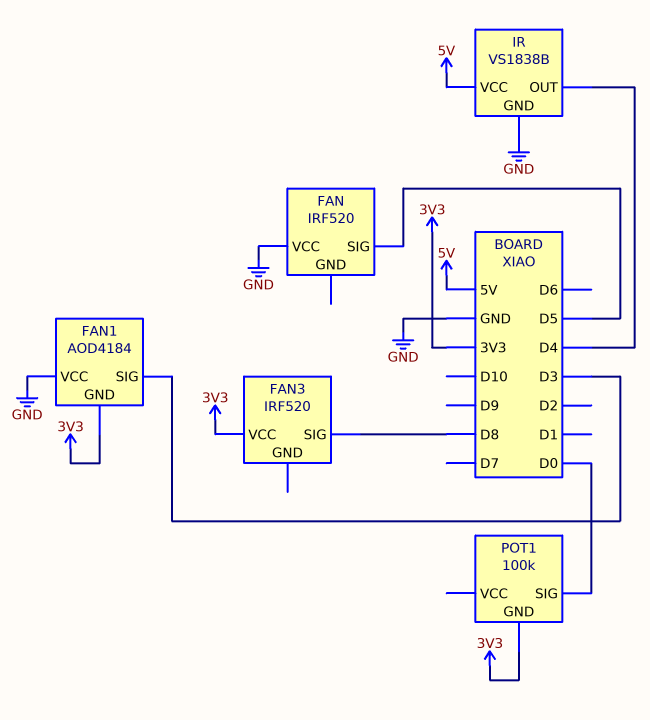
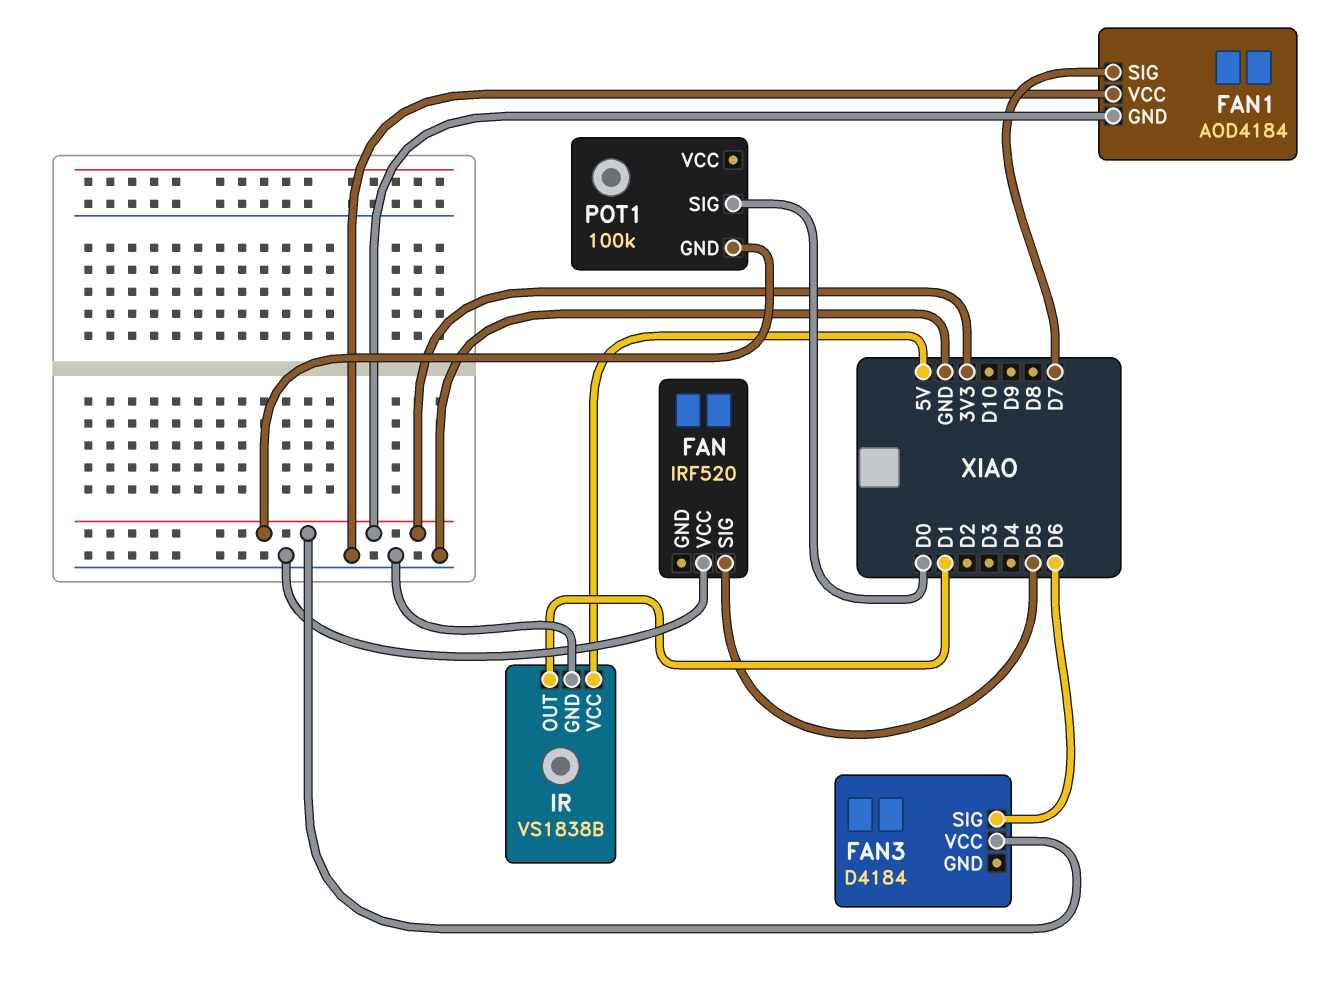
FAN1 pin SIG: D3 -> D7
FAN3: IRF520 -> D4184
FAN3 pin SIG: D8 -> D6
IR pin OUT: D4 -> D1

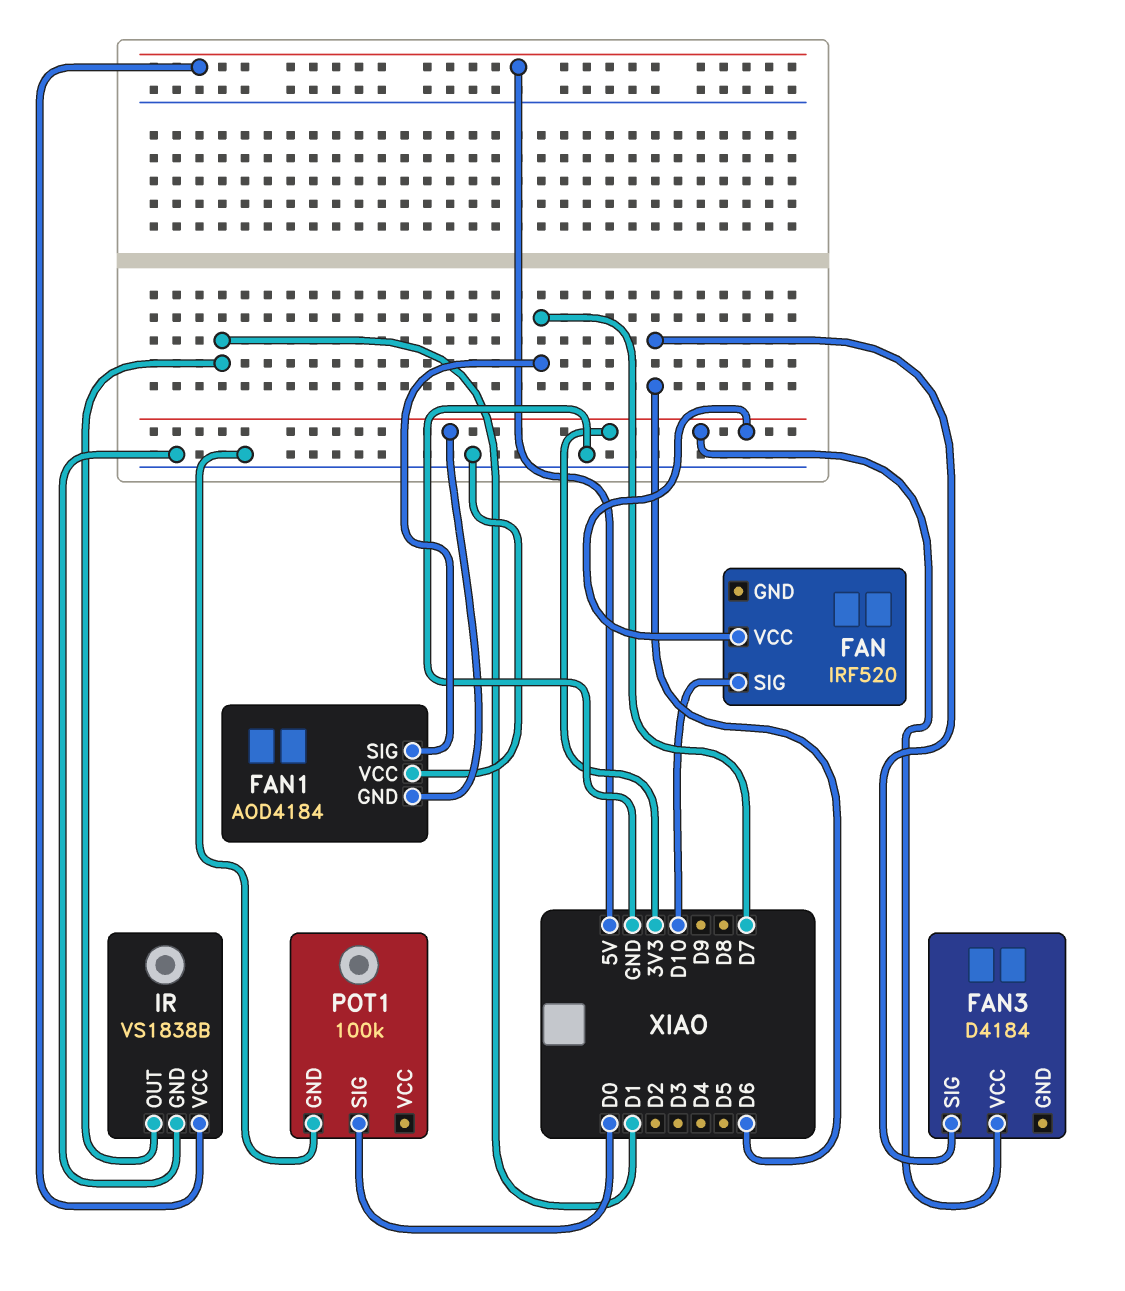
FAN pin SIG: D5 -> D10
FAN pin VCC: GND -> 3V3
POT1 pin GND: 3V3 -> GND

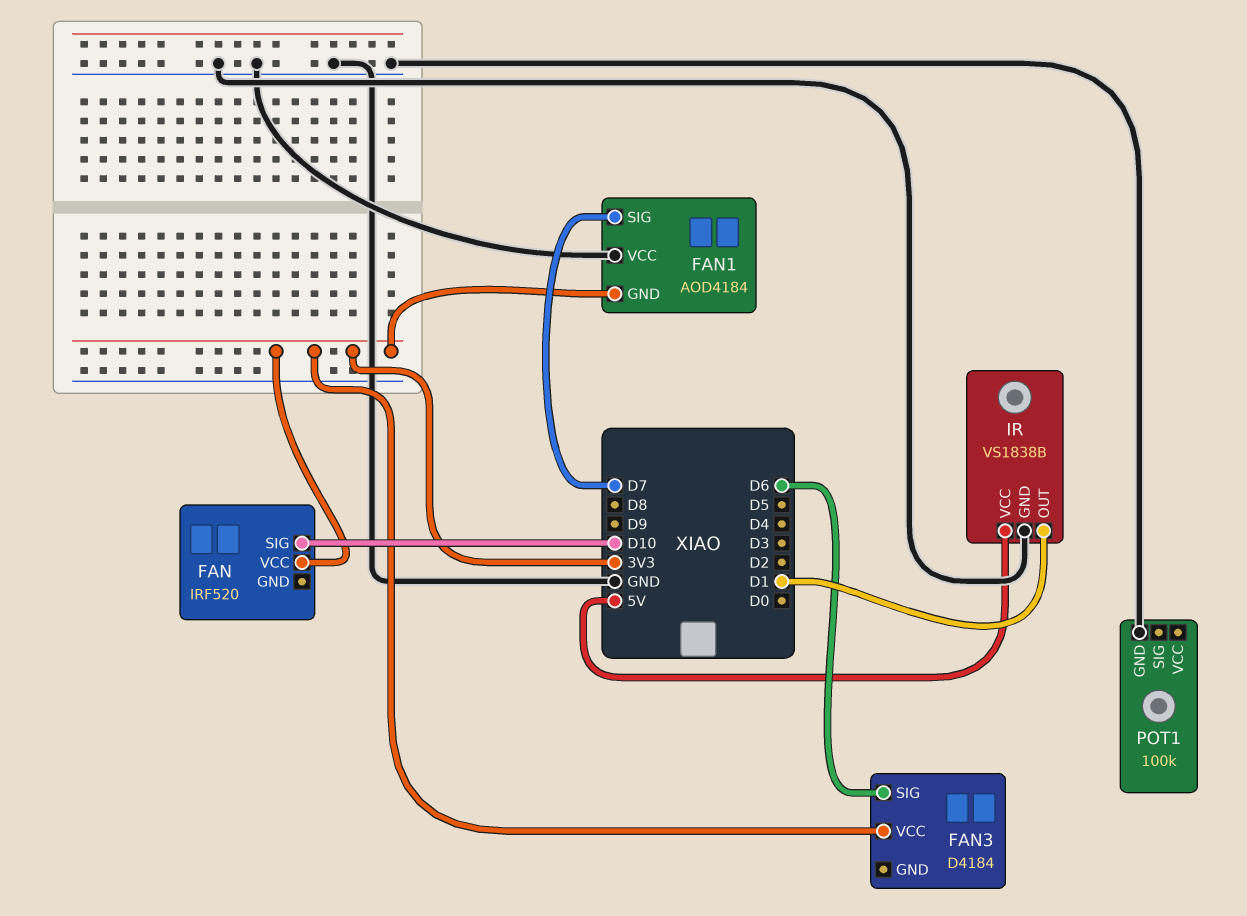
POT1 pin SIG: D0 -> none

